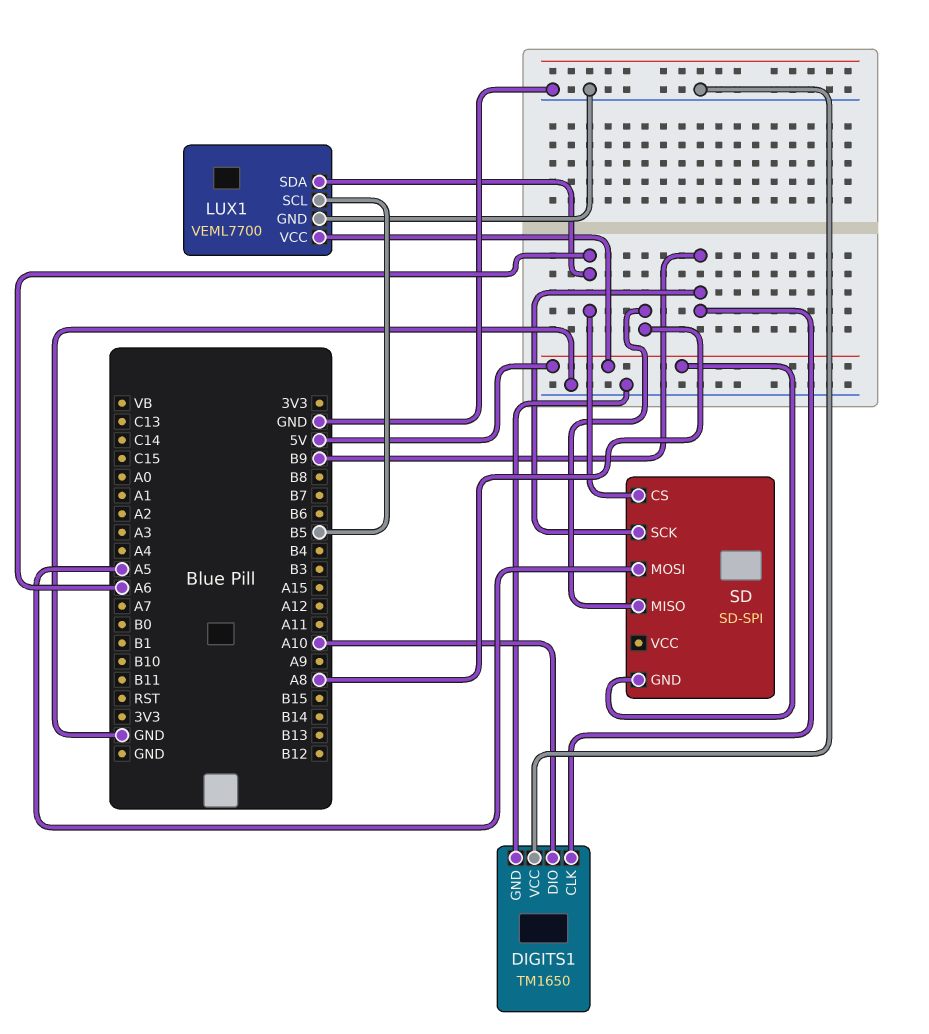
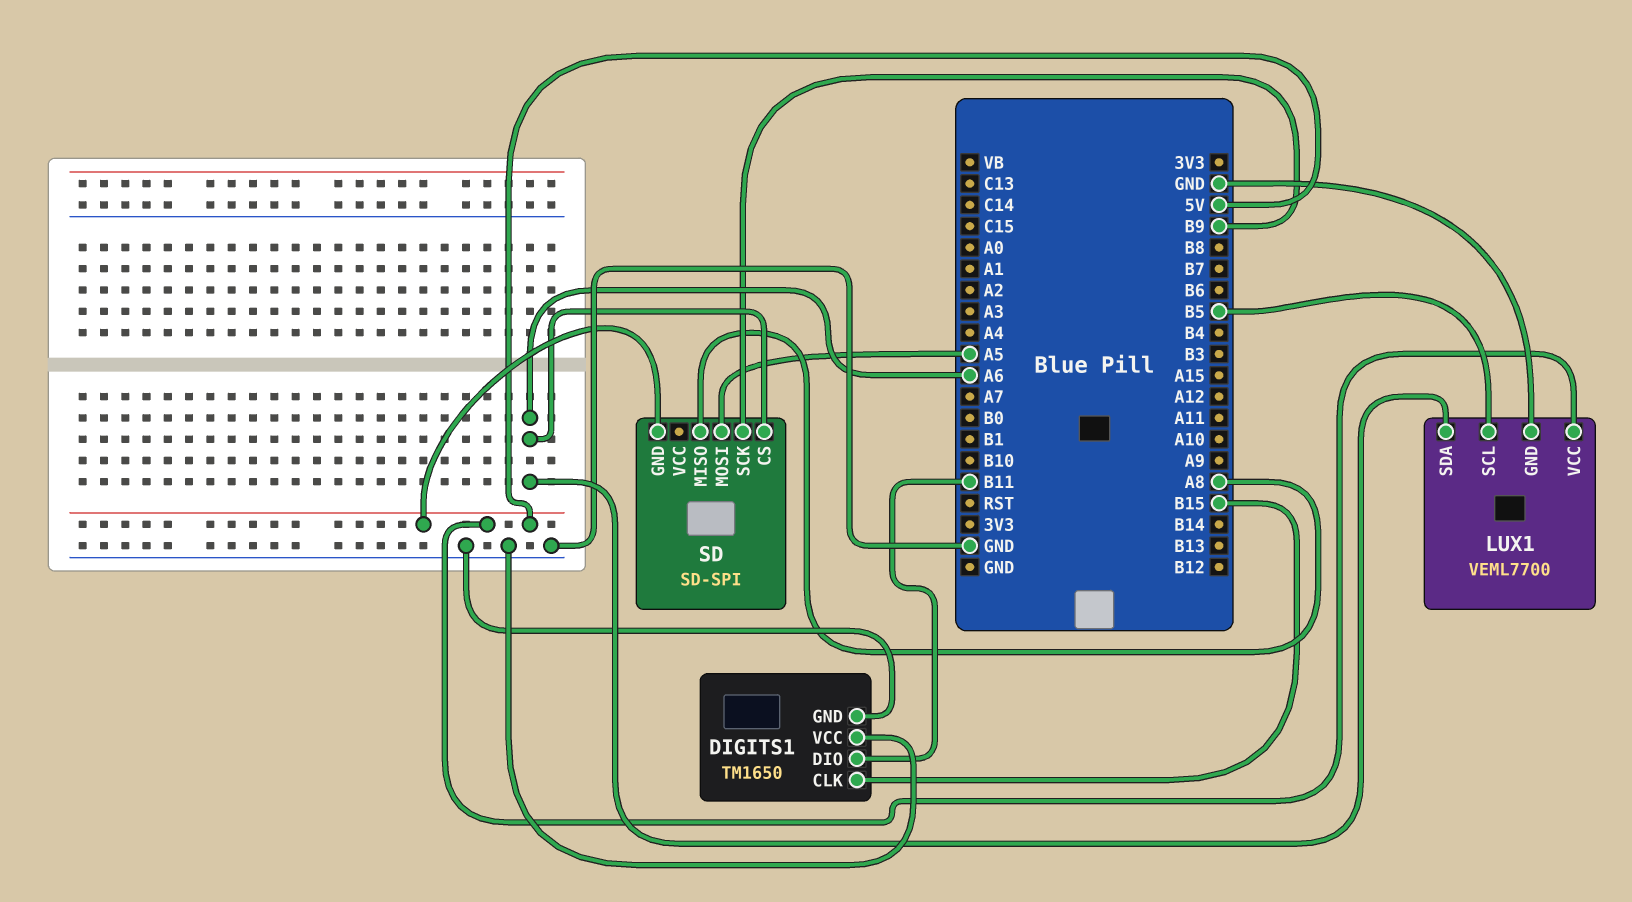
DIGITS1 pin CLK: B9 -> B15
DIGITS1 pin DIO: A10 -> B11

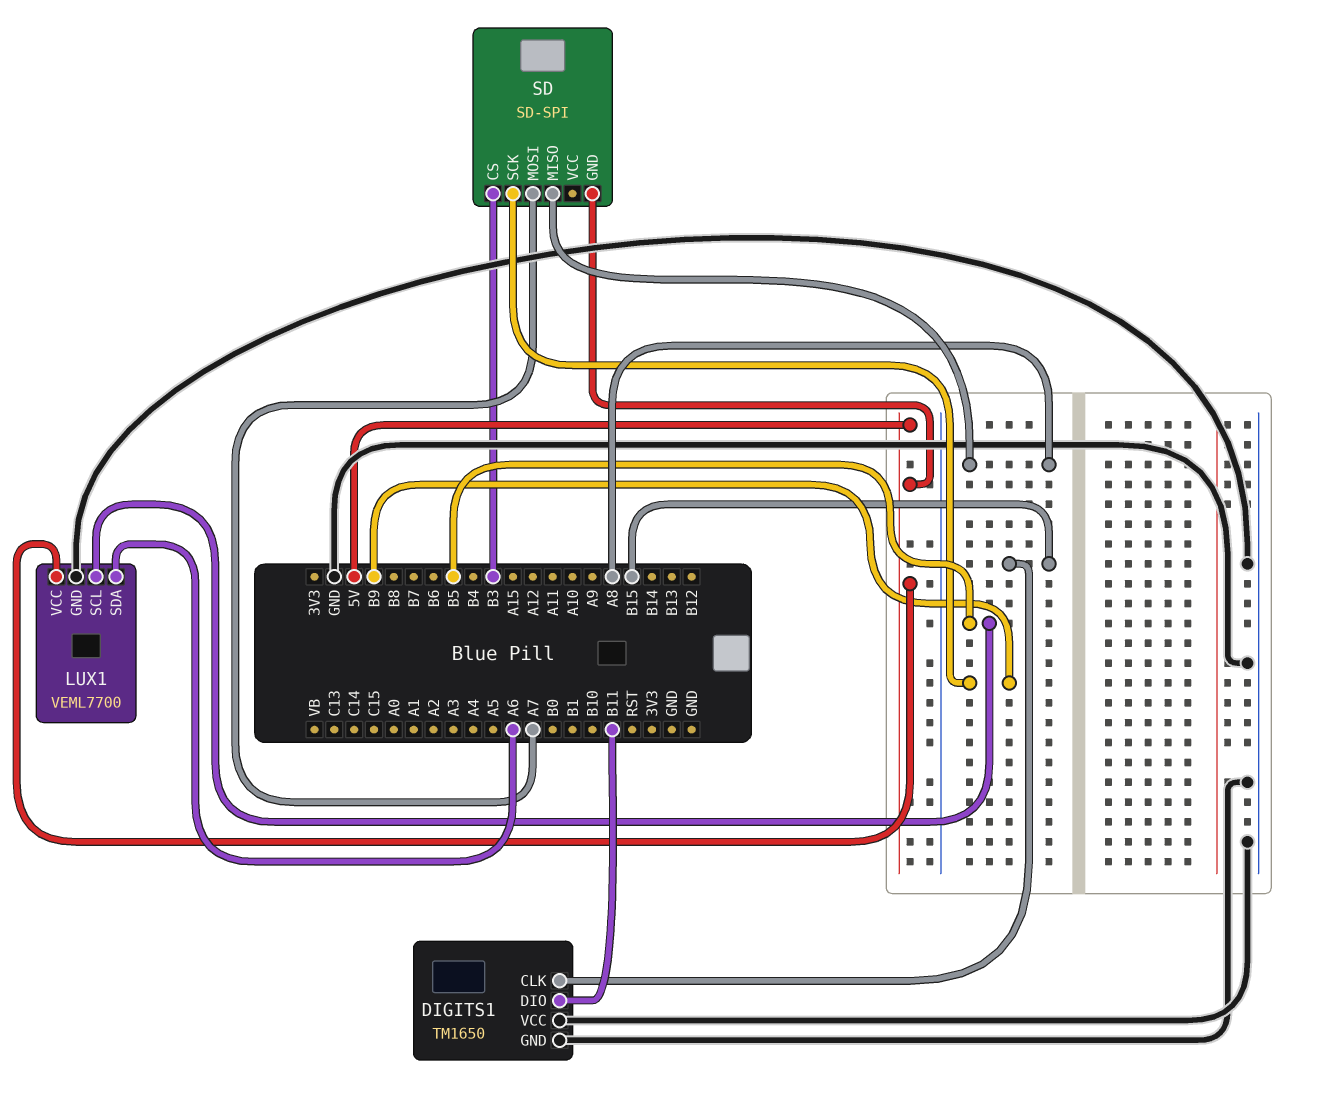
SD pin CS: A6 -> B3
SD pin MOSI: A5 -> A7

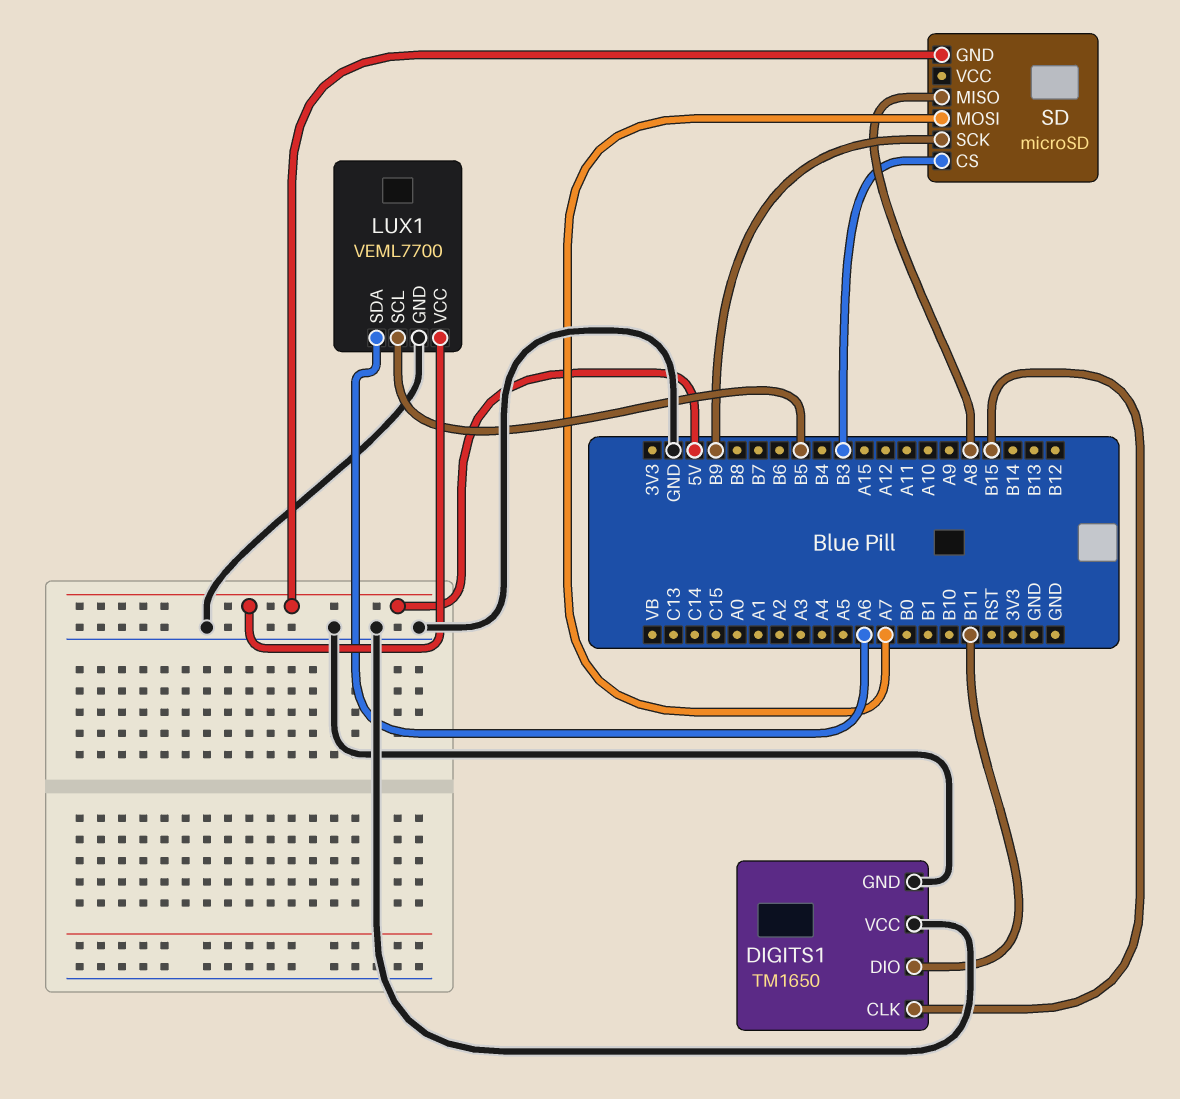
SD: SD-SPI -> microSD

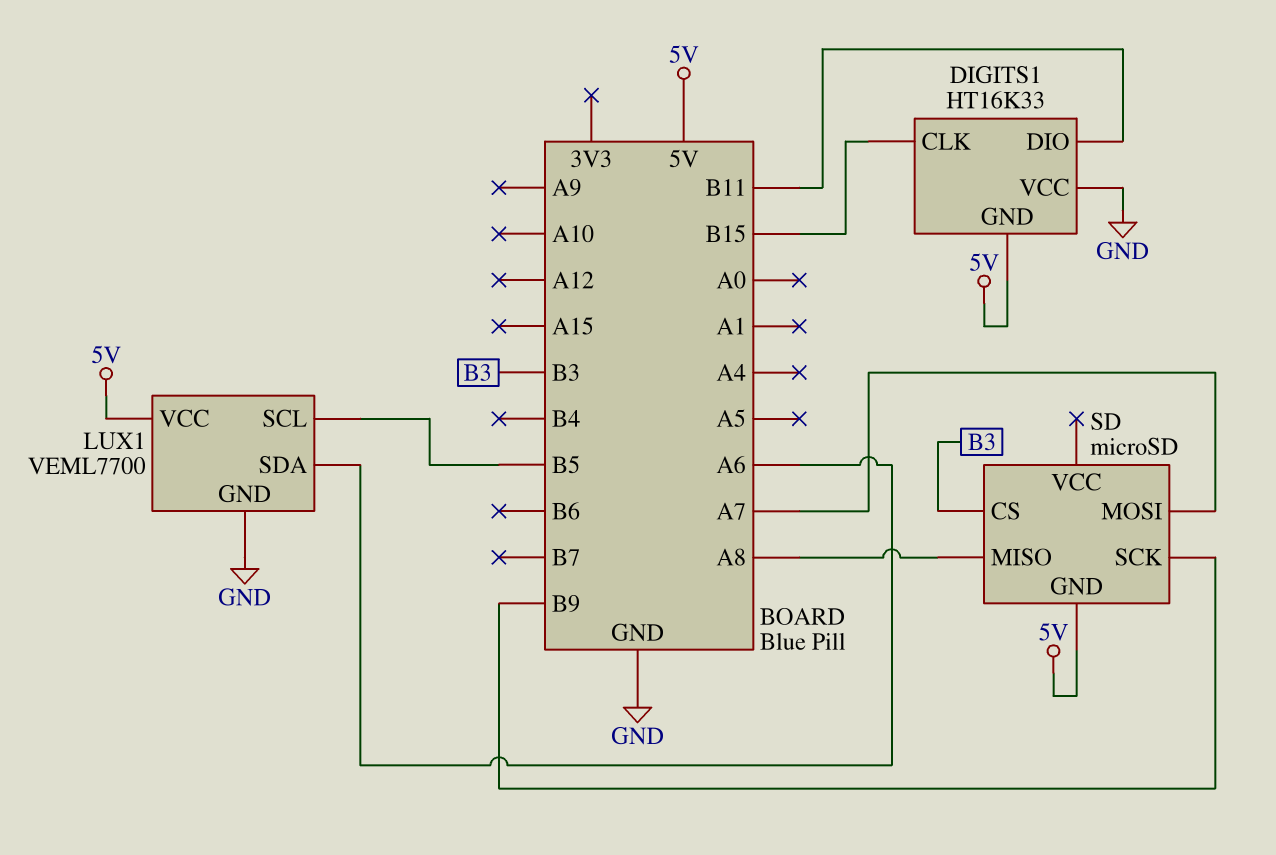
DIGITS1: TM1650 -> HT16K33
DIGITS1 pin GND: GND -> 5V

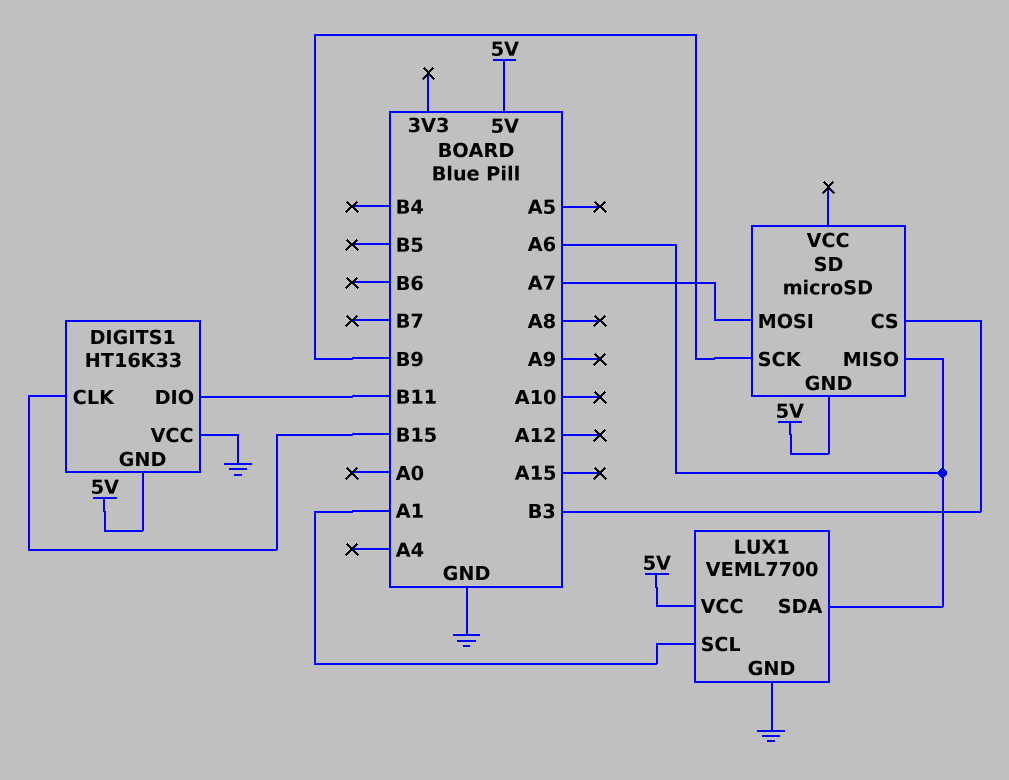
LUX1 pin SCL: B5 -> A1
SD pin MISO: A8 -> A6

